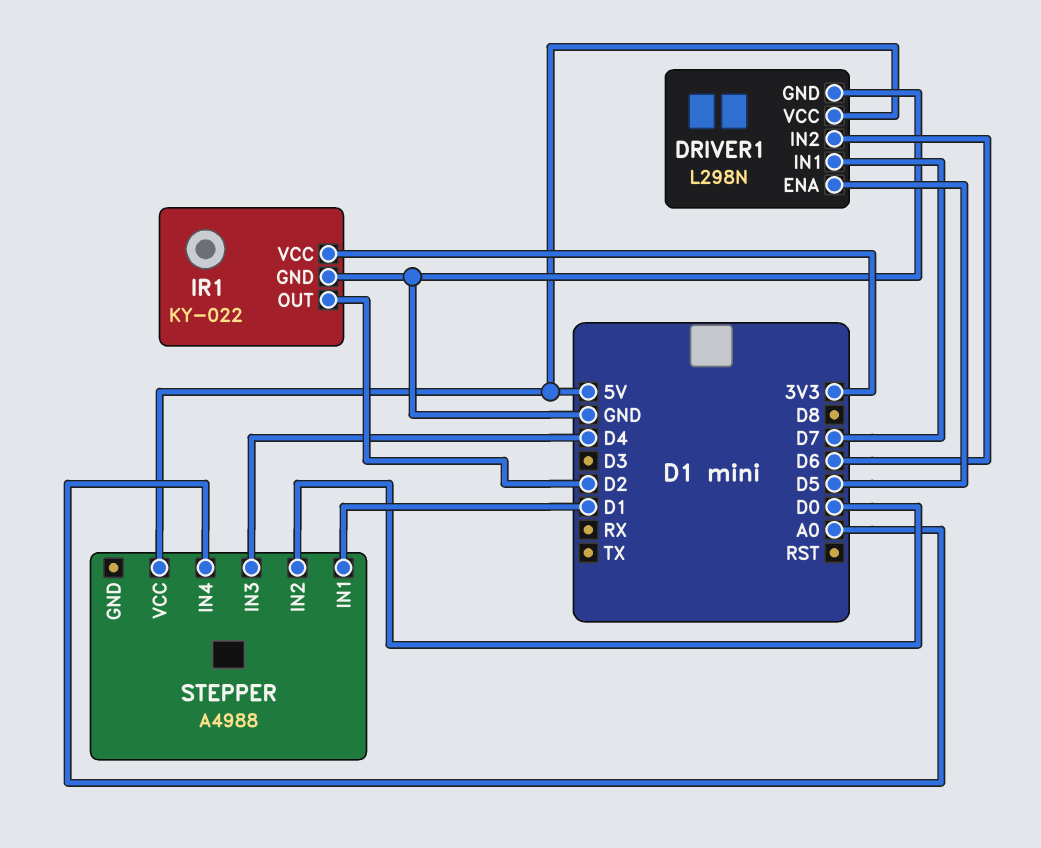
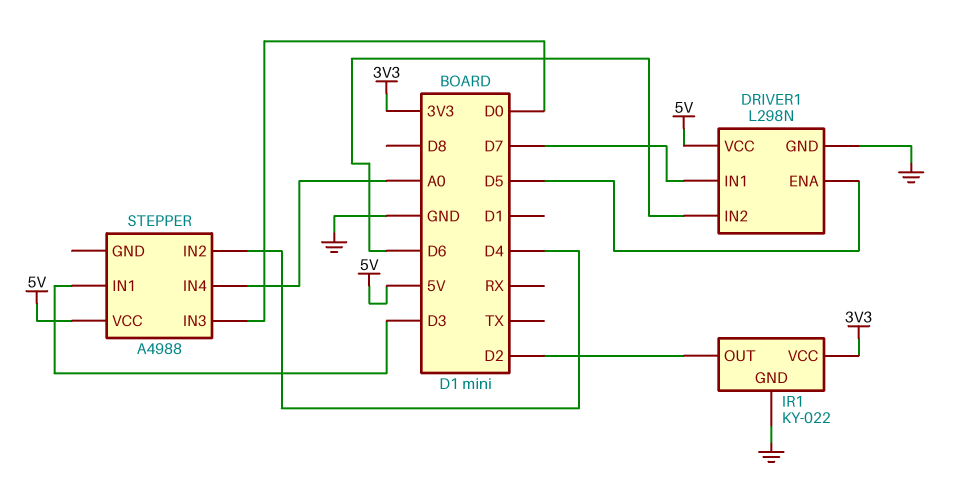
STEPPER pin IN1: D1 -> D3
STEPPER pin IN2: D0 -> D4
STEPPER pin IN3: D4 -> D0

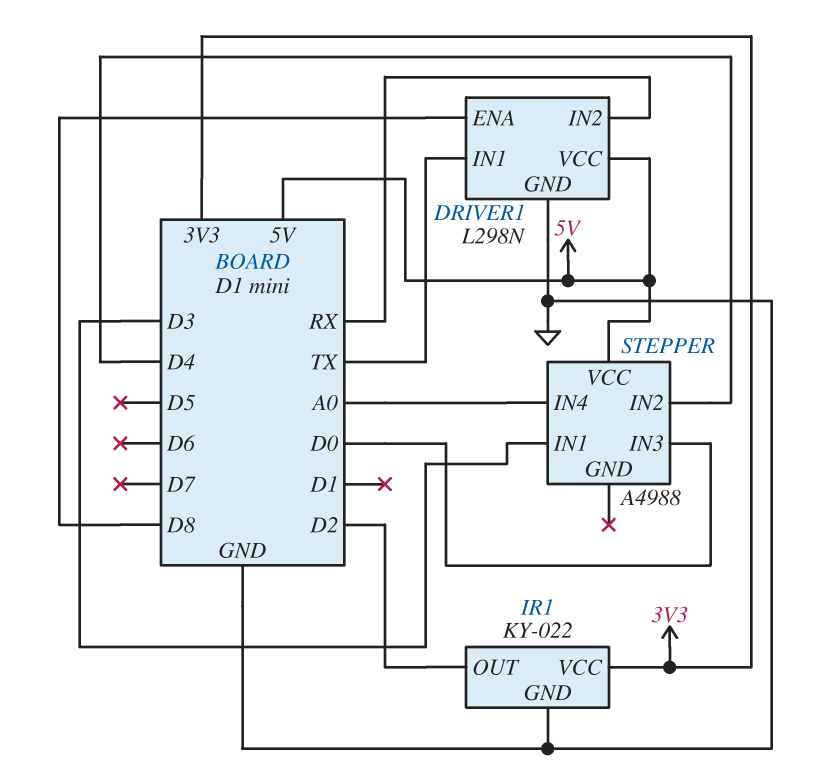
DRIVER1 pin ENA: D5 -> D8
DRIVER1 pin IN1: D7 -> TX
DRIVER1 pin IN2: D6 -> RX

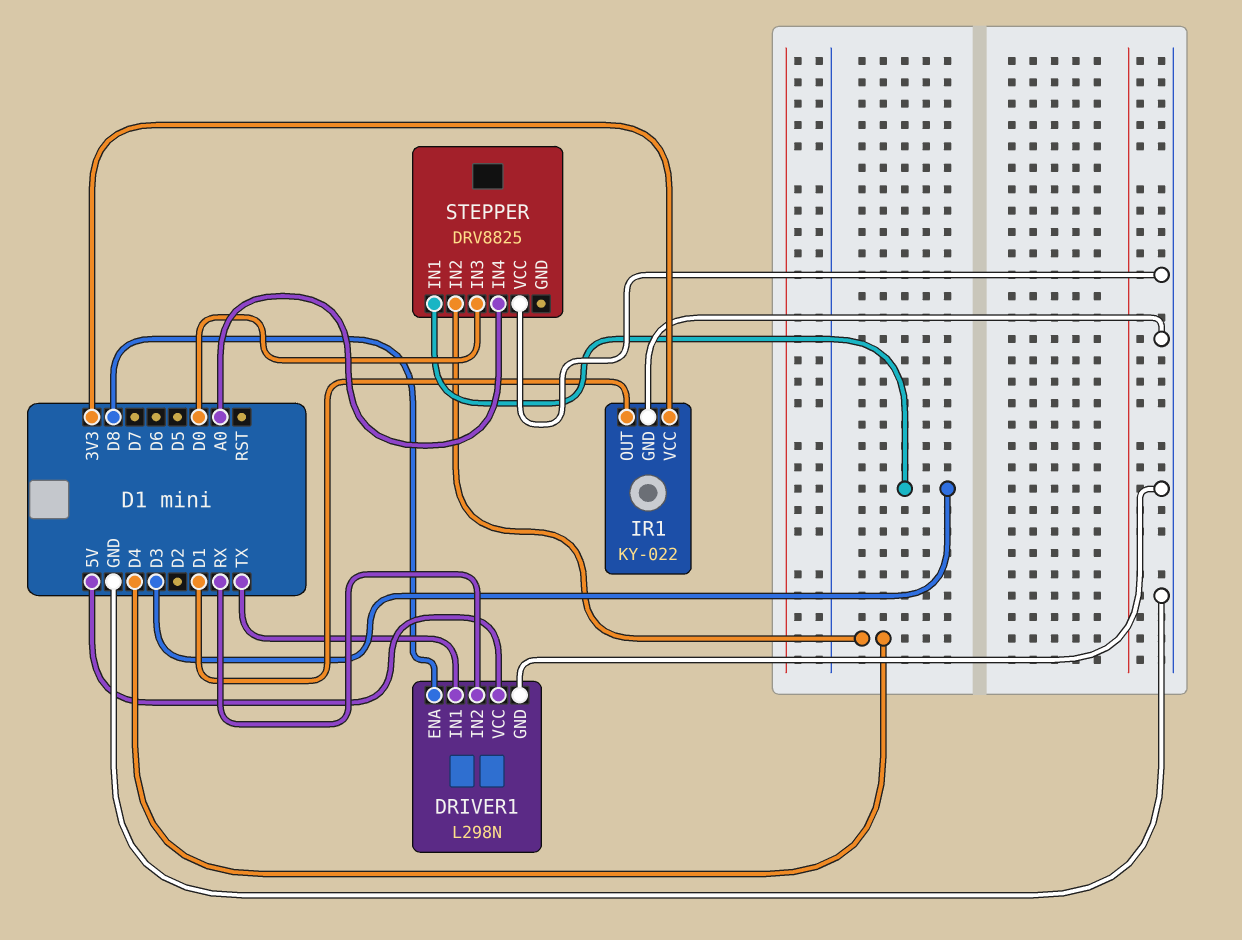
IR1 pin OUT: D2 -> D1
STEPPER: A4988 -> DRV8825
STEPPER pin VCC: 5V -> GND

